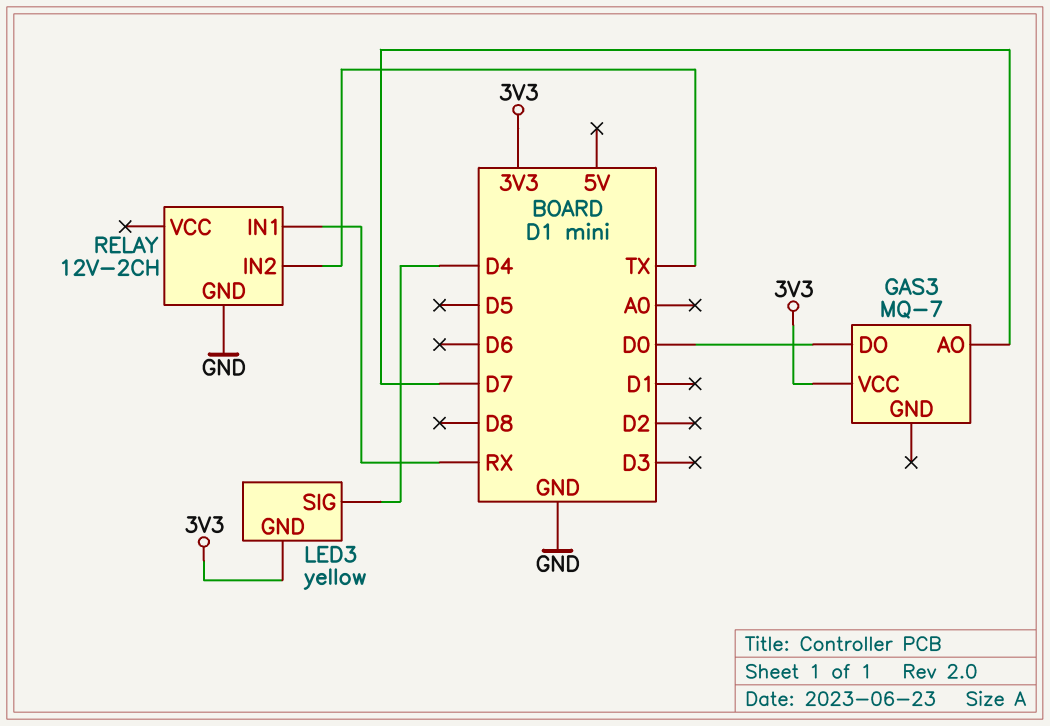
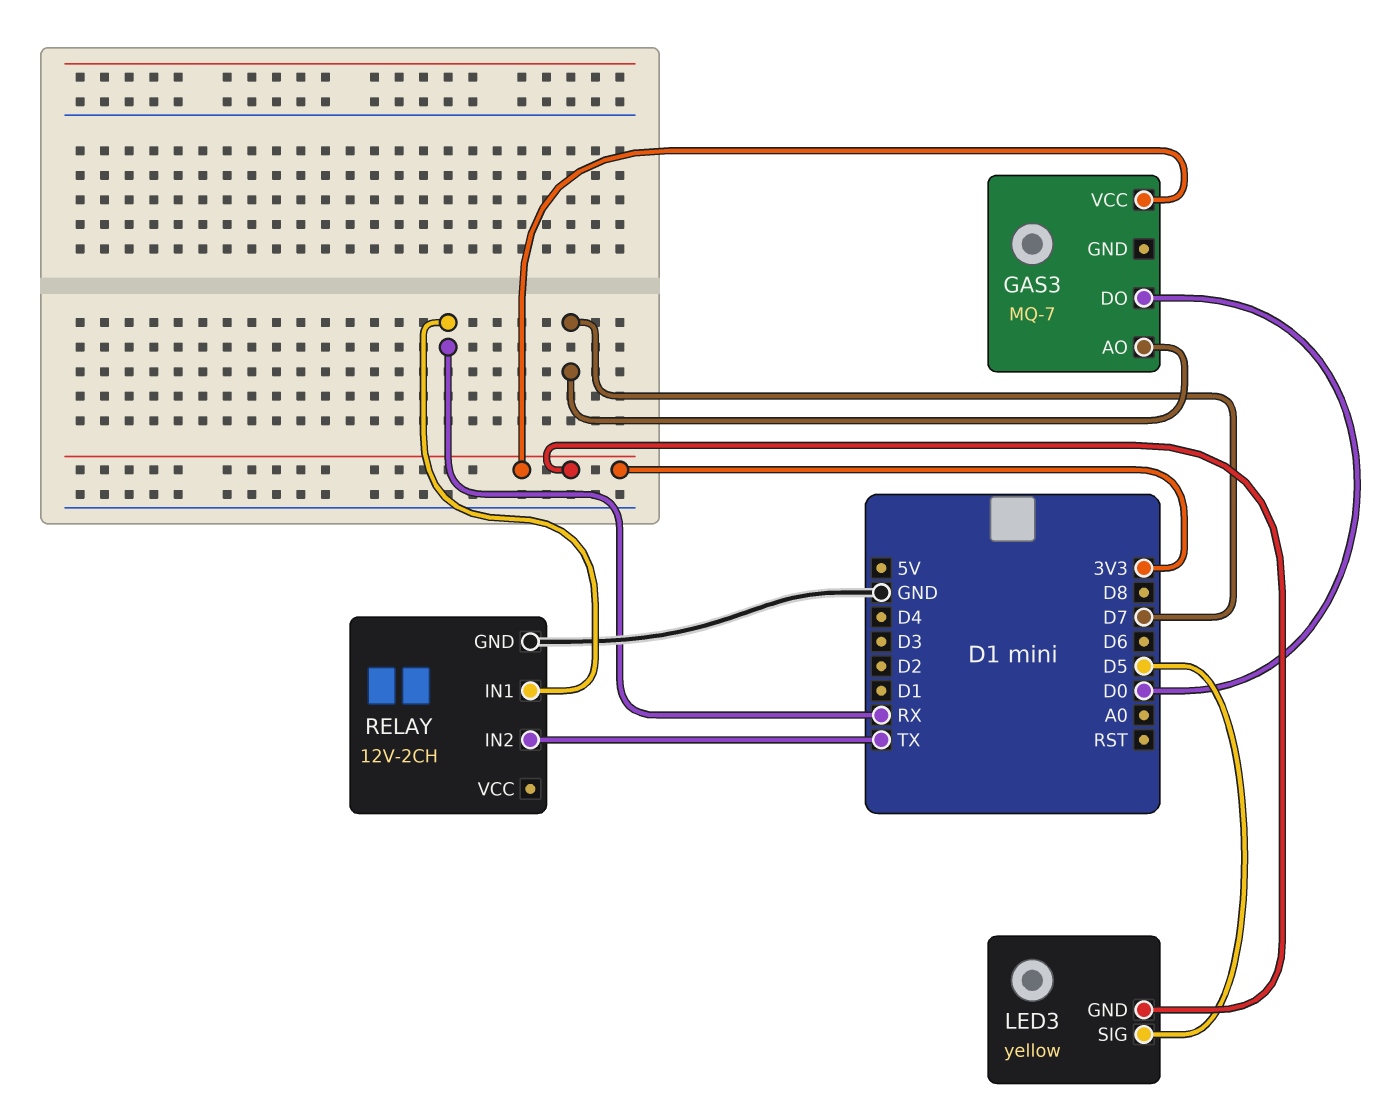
LED3 pin SIG: D4 -> D5

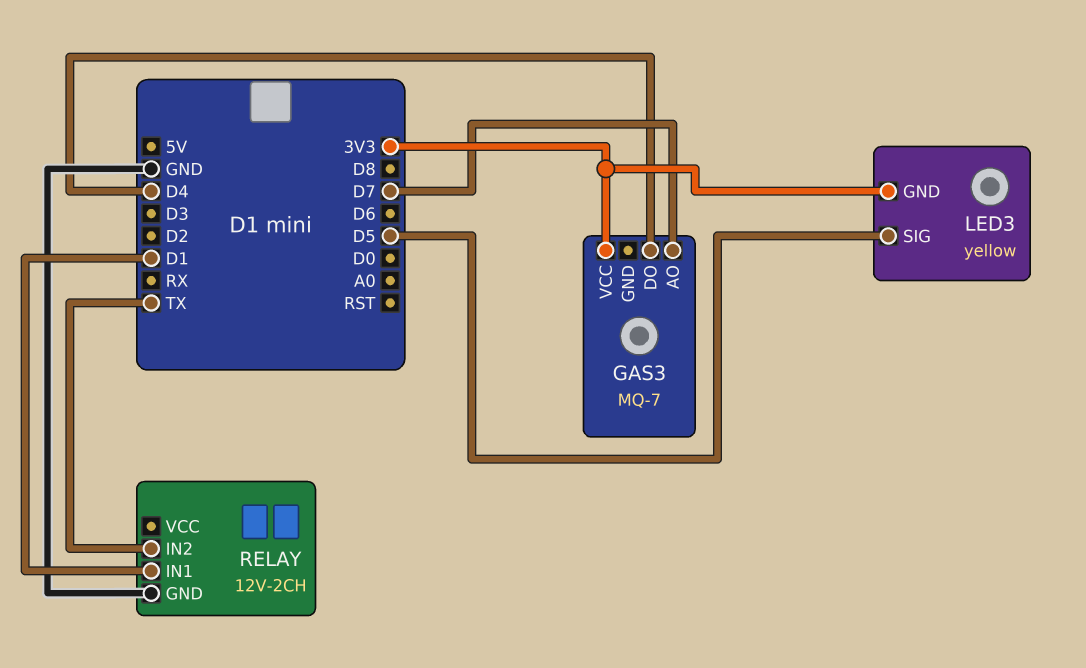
GAS3 pin DO: D0 -> D4
RELAY pin IN1: RX -> D1

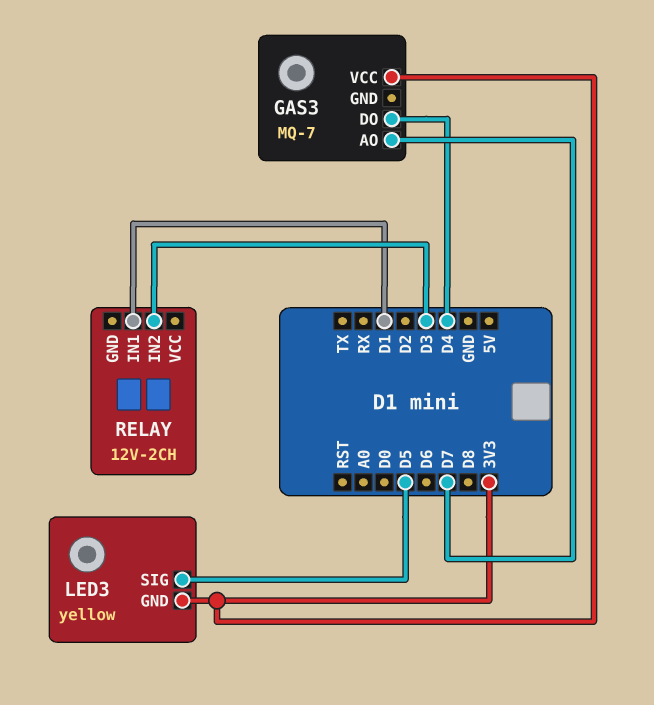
RELAY pin GND: GND -> none
RELAY pin IN2: TX -> D3

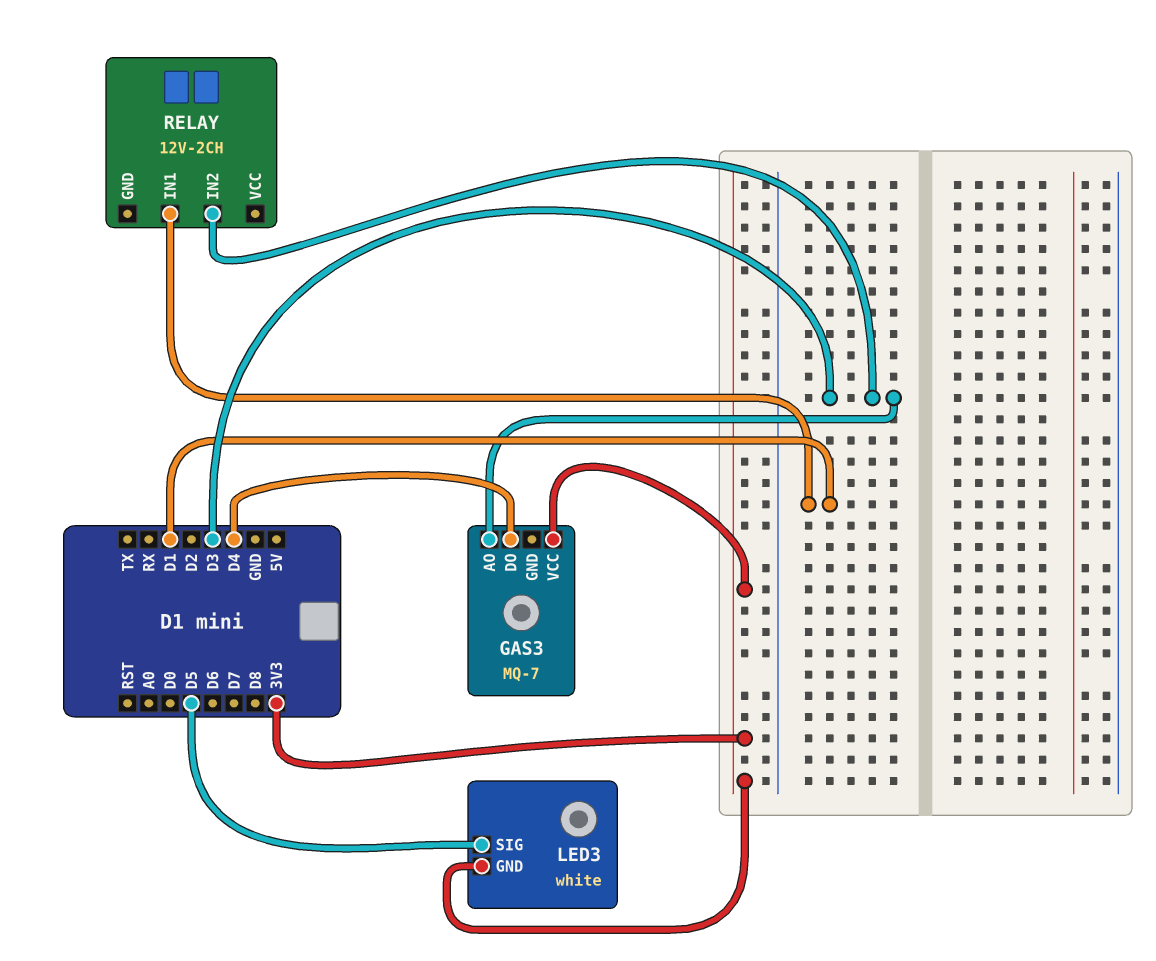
GAS3 pin AO: D7 -> D3
LED3: yellow -> white

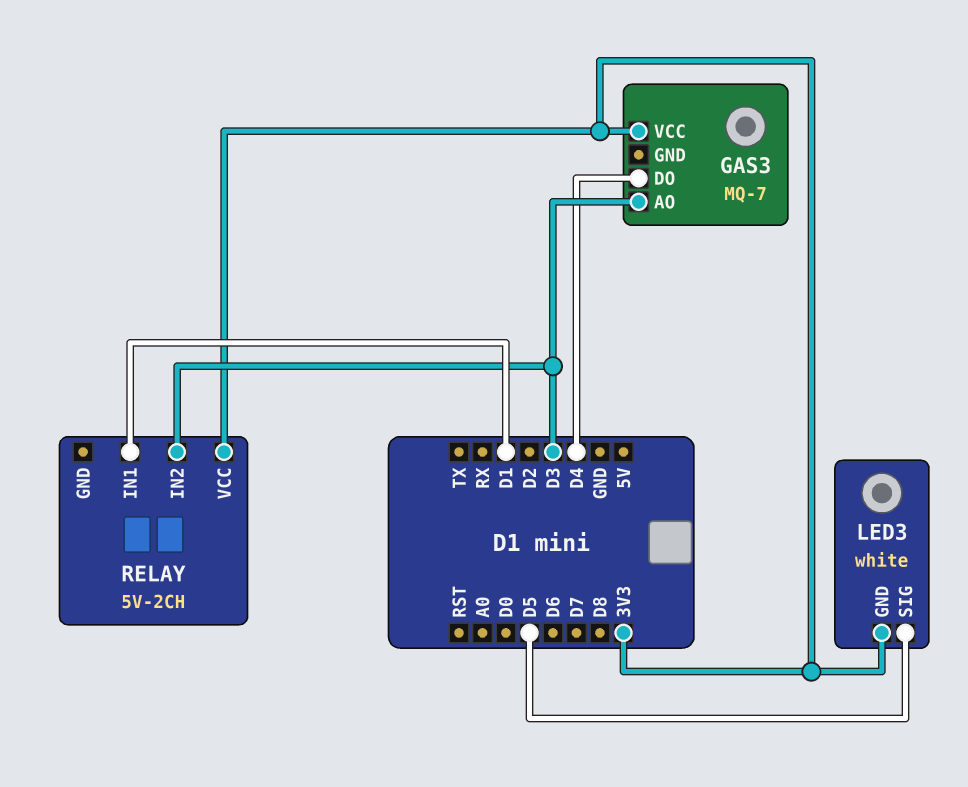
RELAY: 12V-2CH -> 5V-2CH
RELAY pin VCC: none -> 3V3

